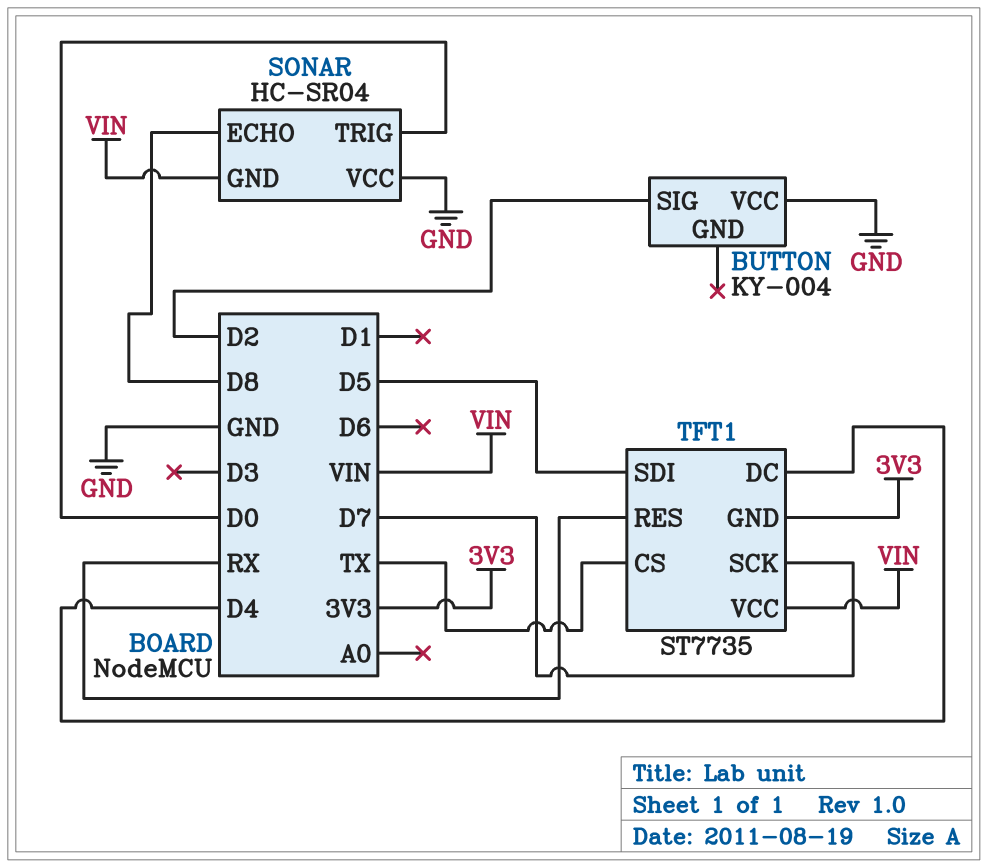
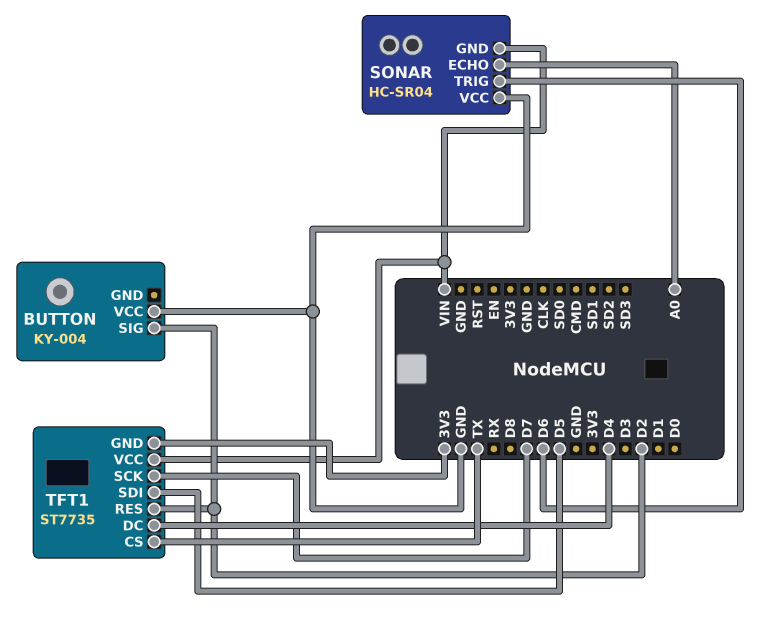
SONAR pin ECHO: D8 -> A0
SONAR pin TRIG: D0 -> D6
TFT1 pin RES: RX -> D2

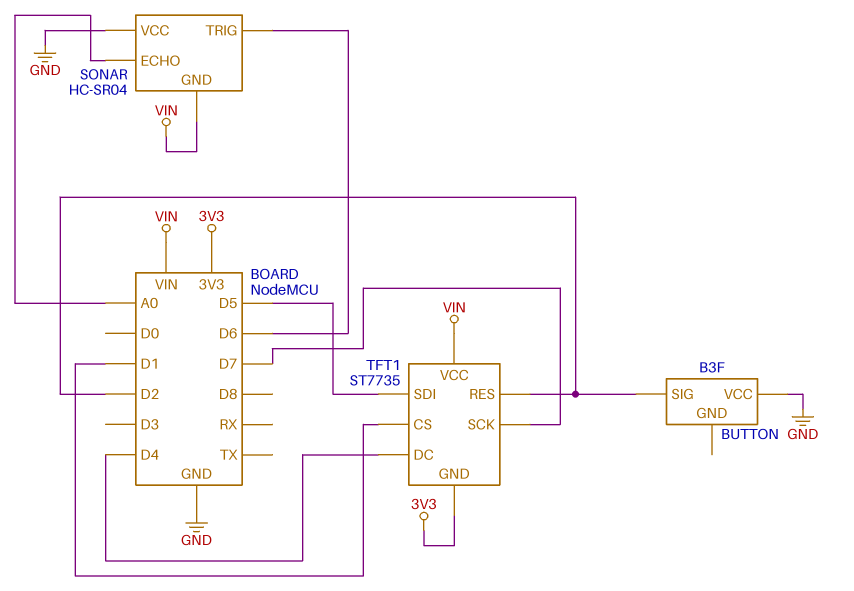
BUTTON: KY-004 -> B3F
TFT1 pin CS: TX -> D1

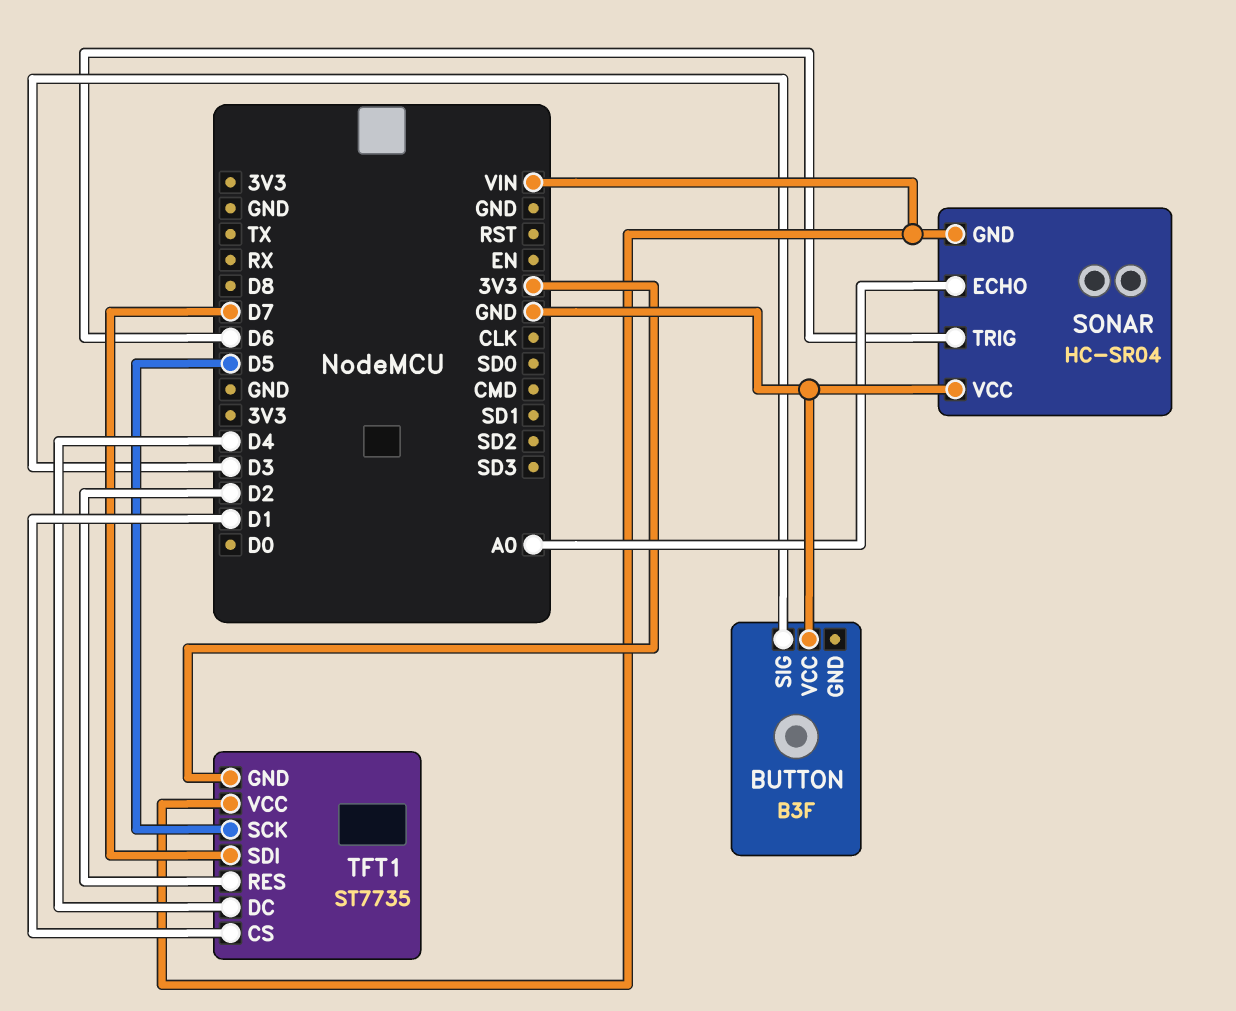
BUTTON pin SIG: D2 -> D3
TFT1 pin SCK: D7 -> D5
TFT1 pin SDI: D5 -> D7

